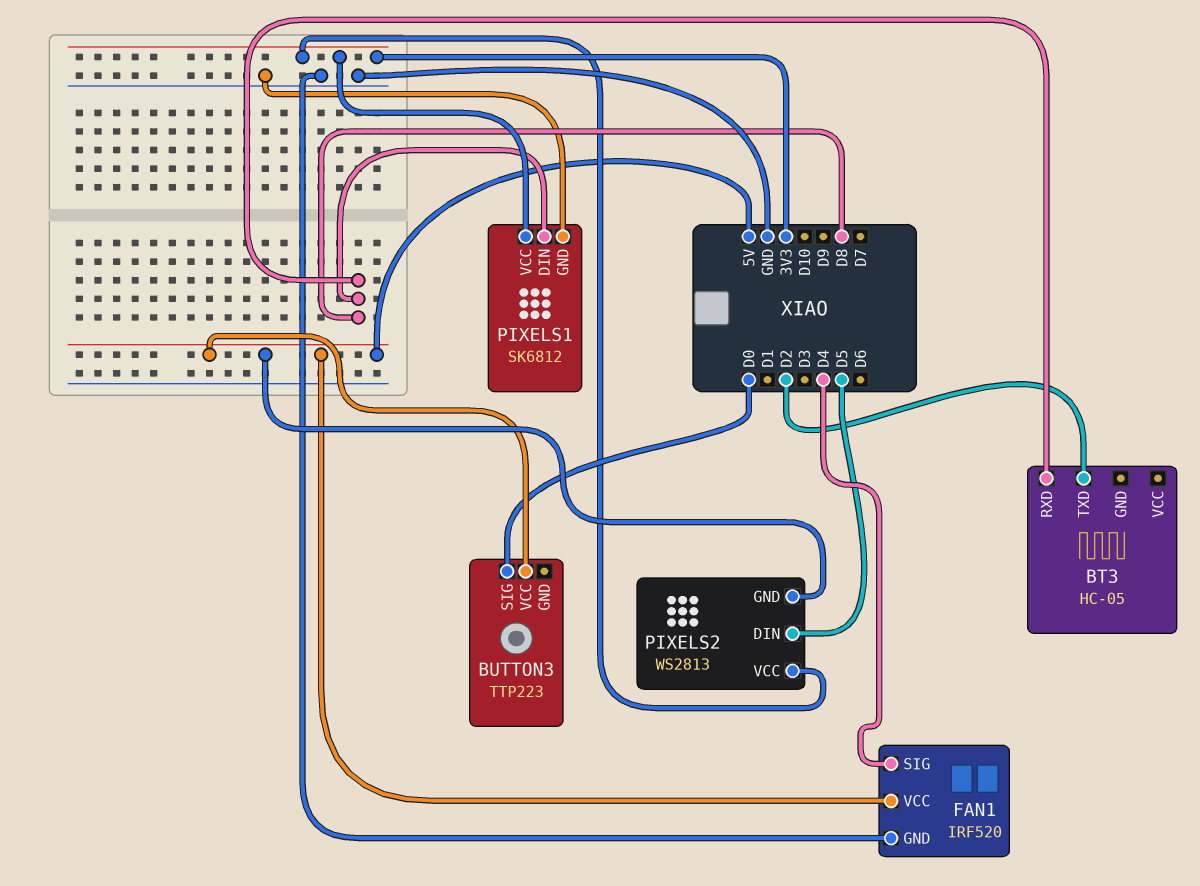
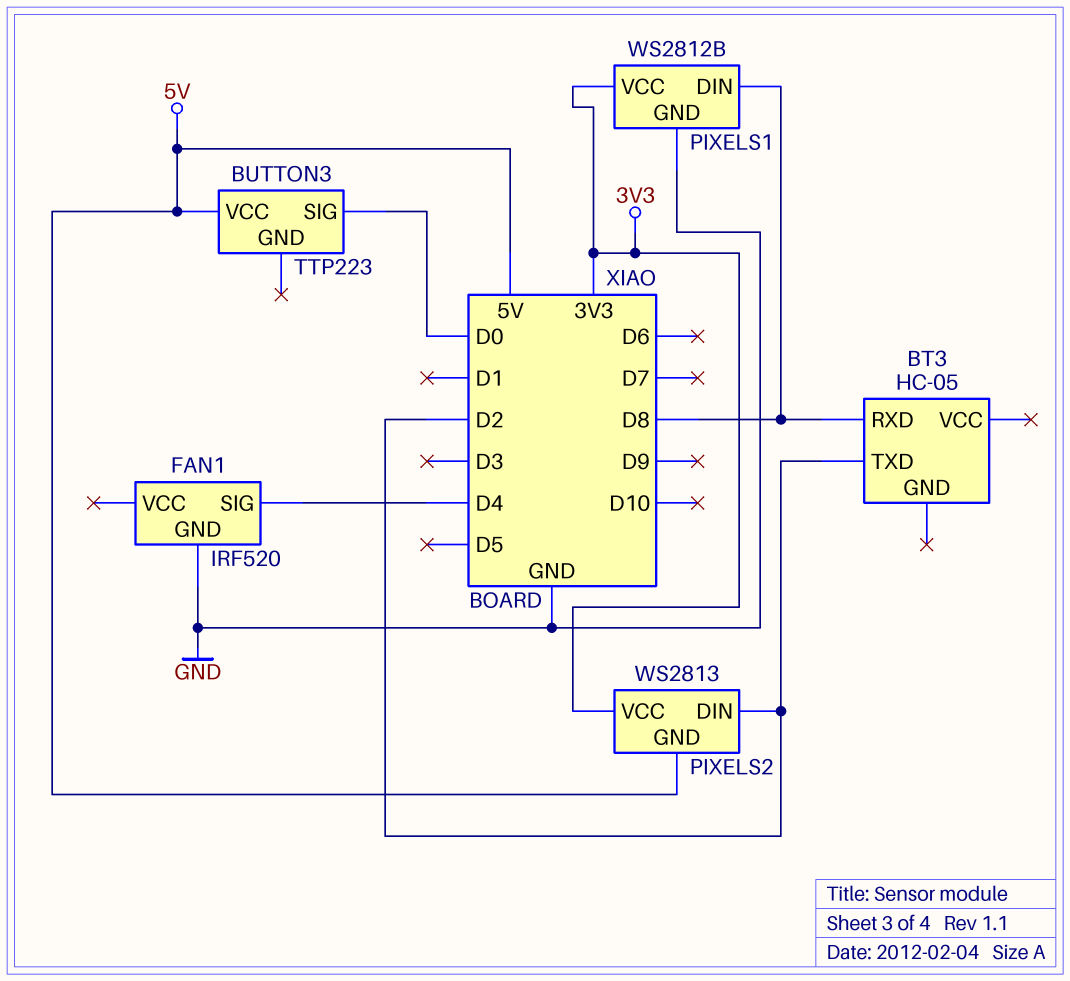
FAN1 pin VCC: 5V -> none
PIXELS1: SK6812 -> WS2812B
PIXELS2 pin DIN: D5 -> D2

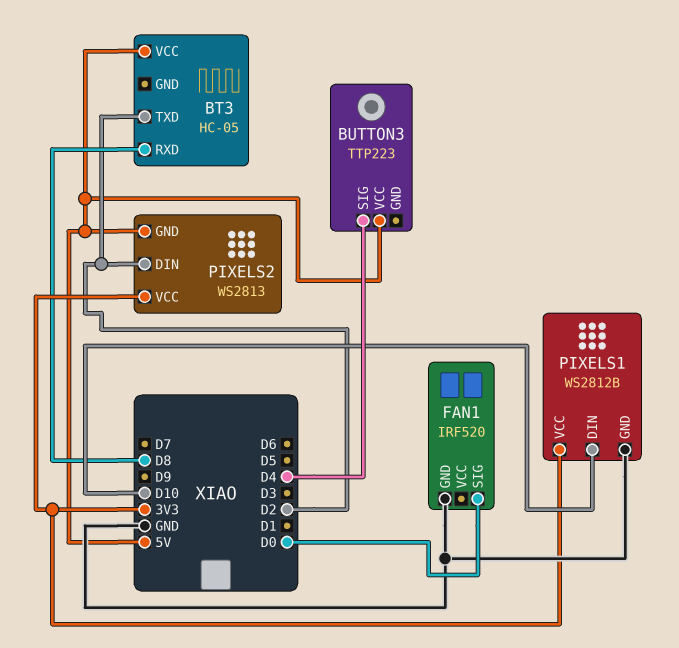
BT3 pin VCC: none -> 5V
BUTTON3 pin SIG: D0 -> D4
FAN1 pin SIG: D4 -> D0
PIXELS1 pin DIN: D8 -> D10

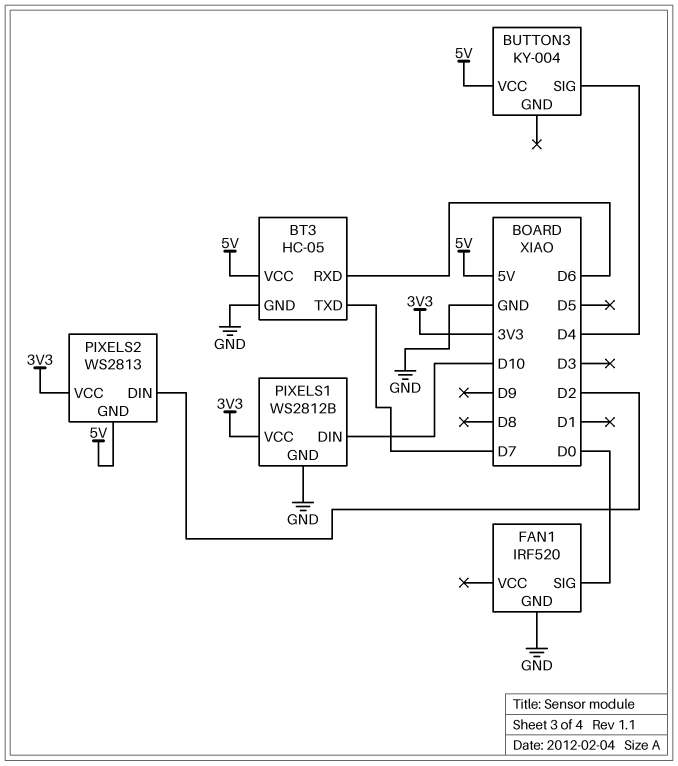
BT3 pin GND: none -> GND
BT3 pin RXD: D8 -> D6
BT3 pin TXD: D2 -> D7
BUTTON3: TTP223 -> KY-004

